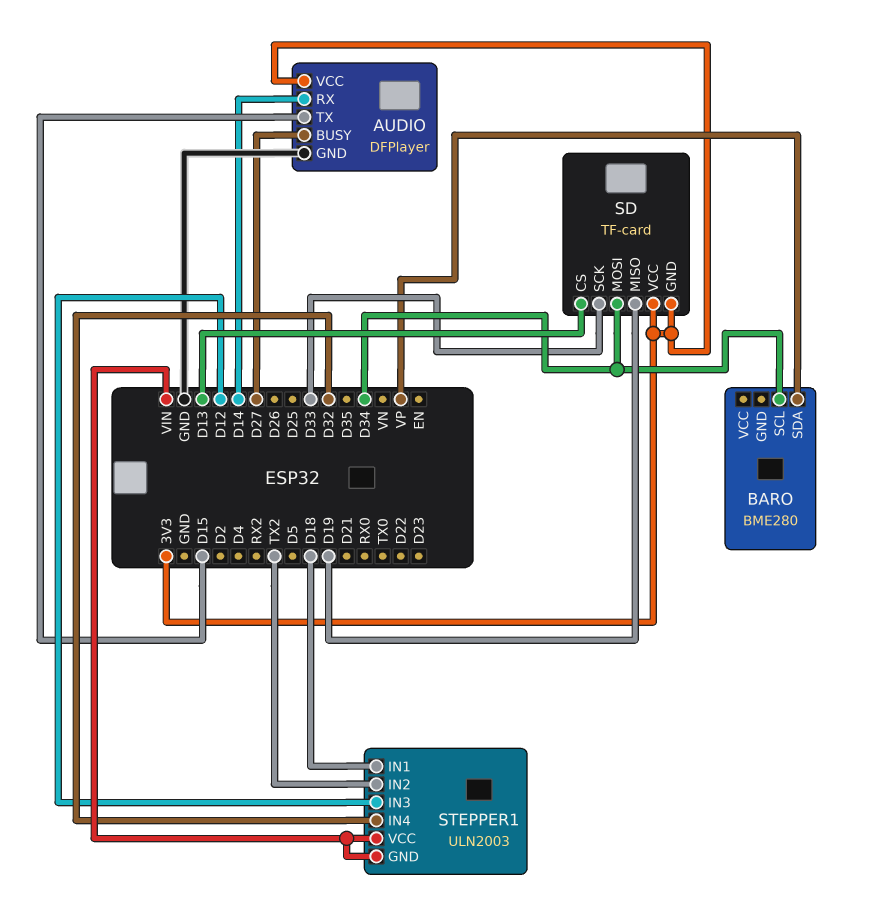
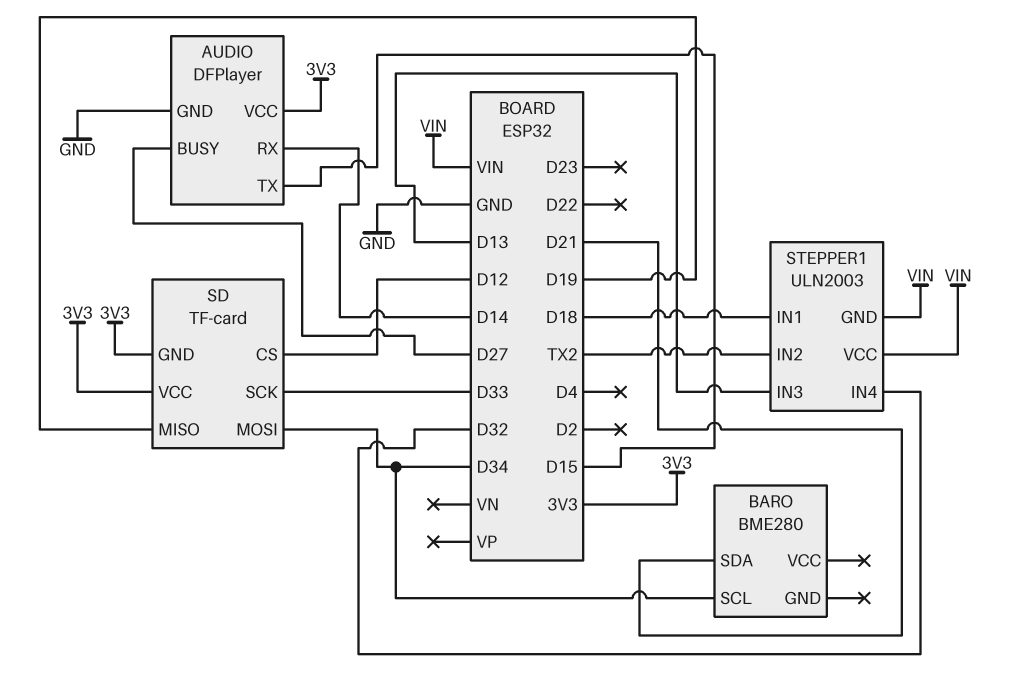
BARO pin SDA: VP -> D21
SD pin CS: D13 -> D12
STEPPER1 pin IN3: D12 -> D13

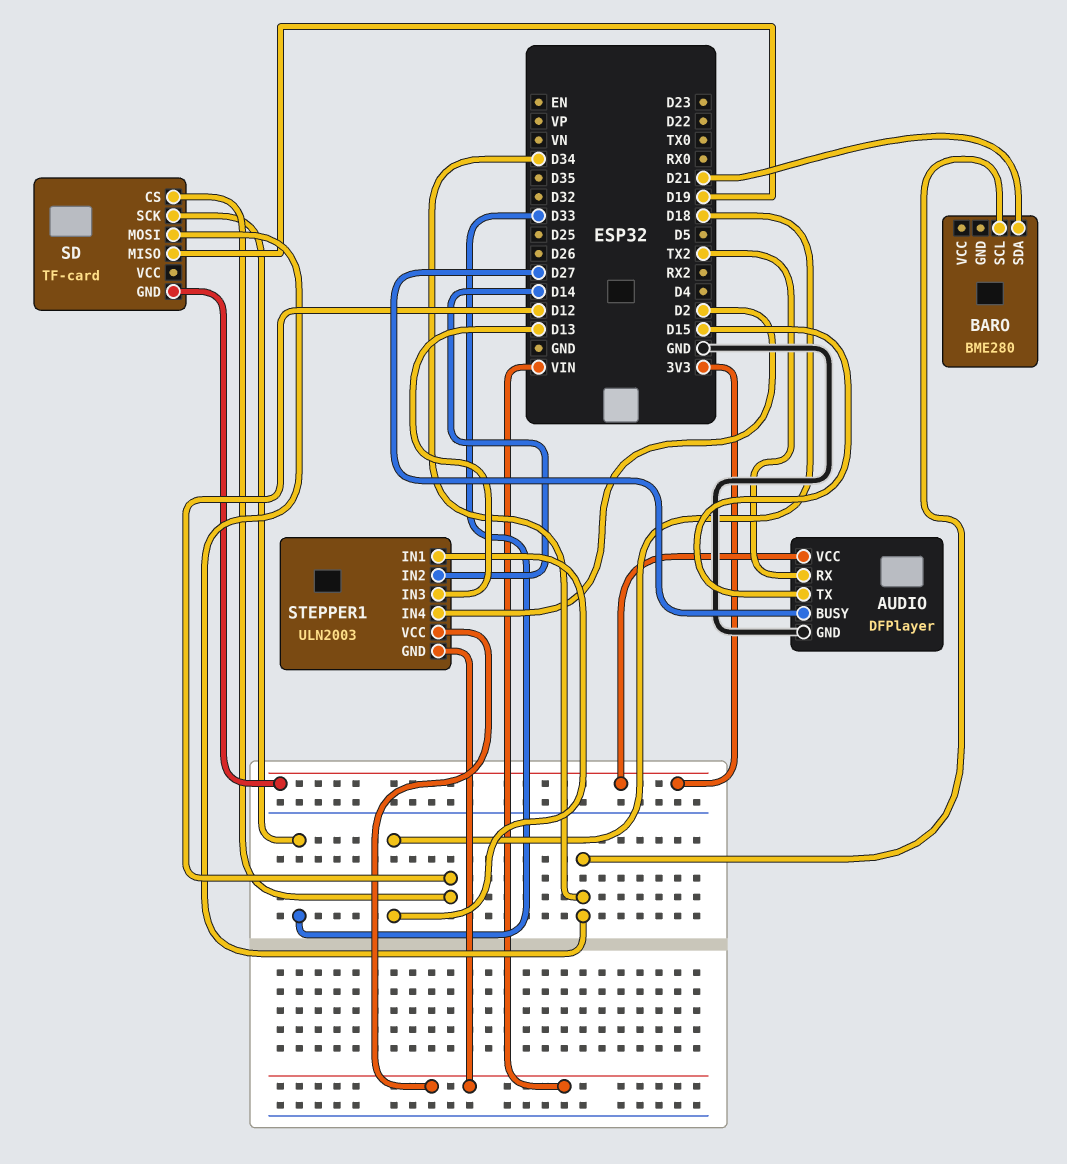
AUDIO pin RX: D14 -> TX2
SD pin VCC: 3V3 -> none
STEPPER1 pin IN2: TX2 -> D14
STEPPER1 pin IN4: D32 -> D2

